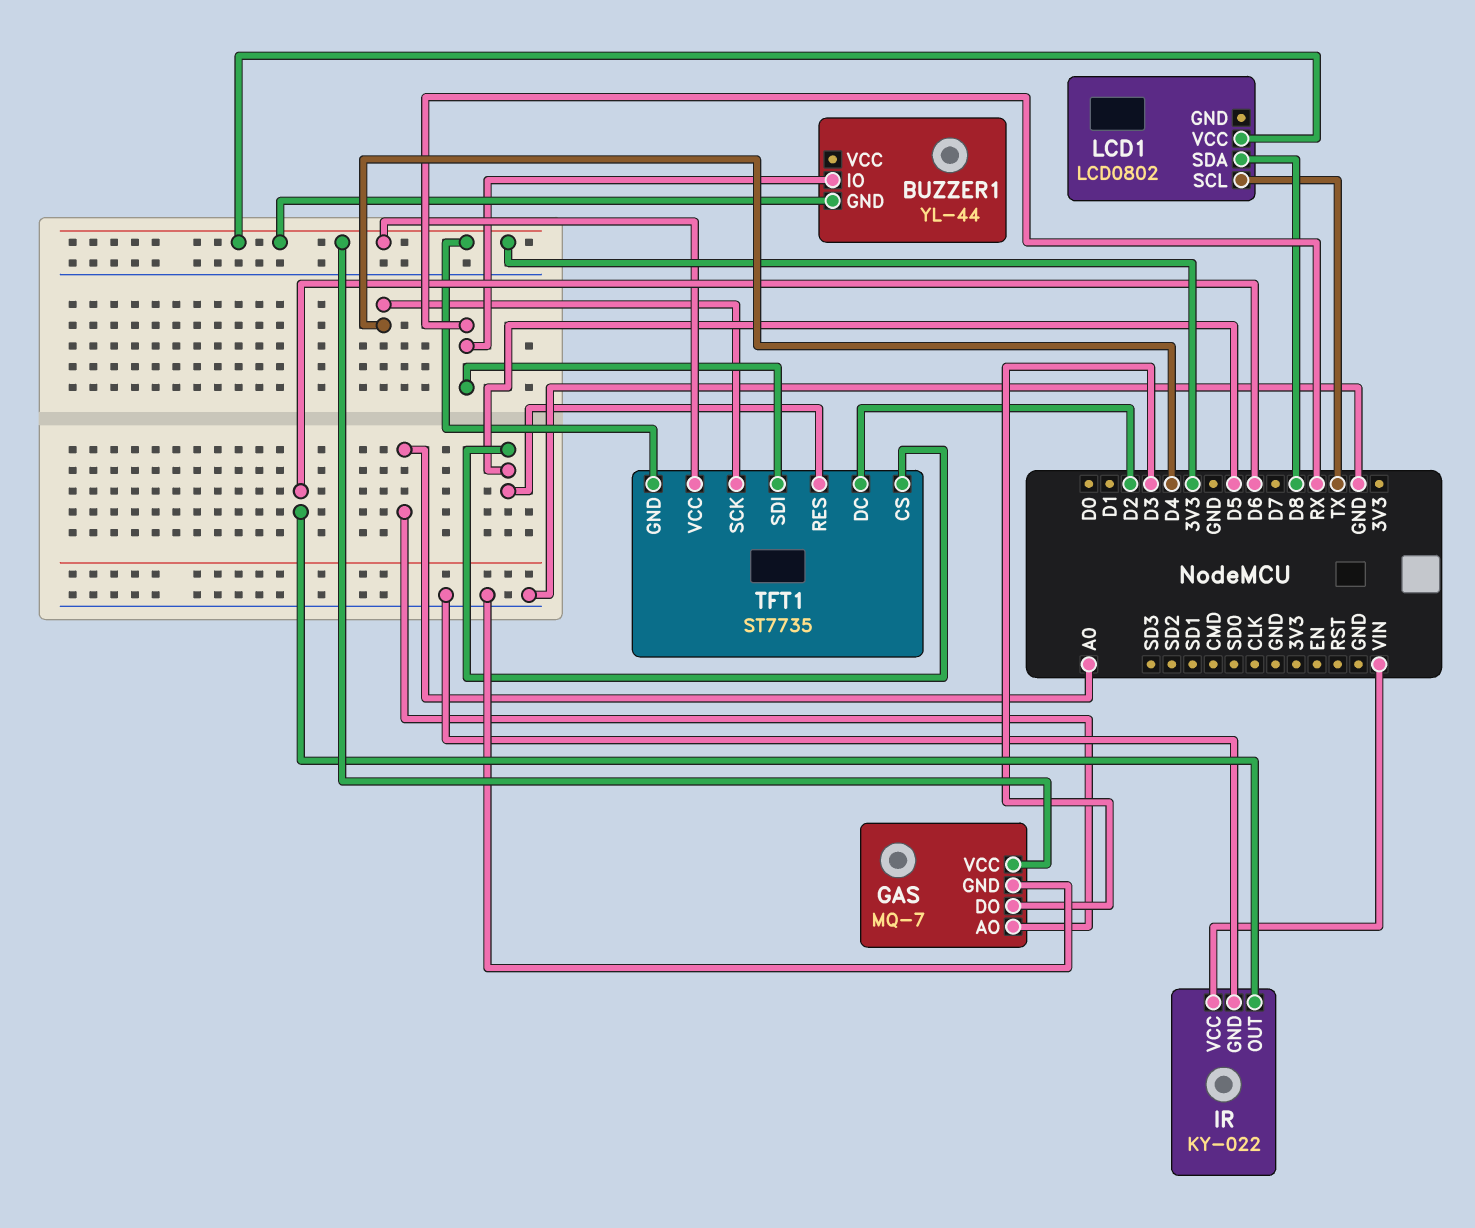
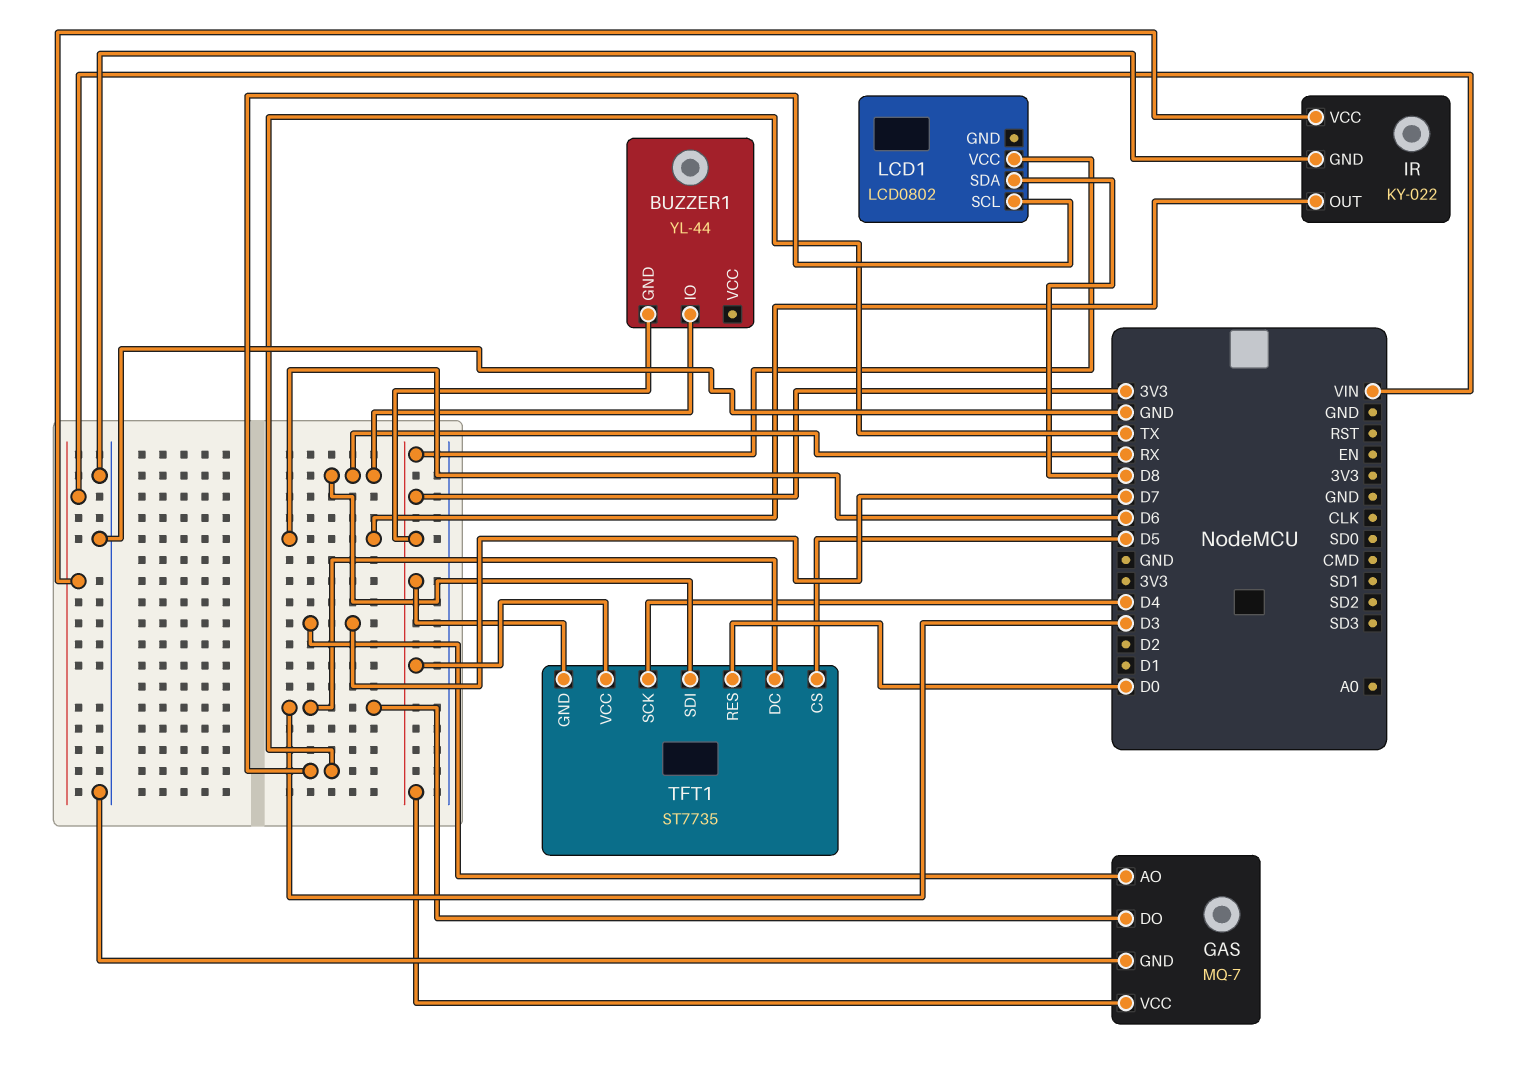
GAS pin AO: A0 -> D7
TFT1 pin DC: D2 -> D3
TFT1 pin RES: D5 -> D0

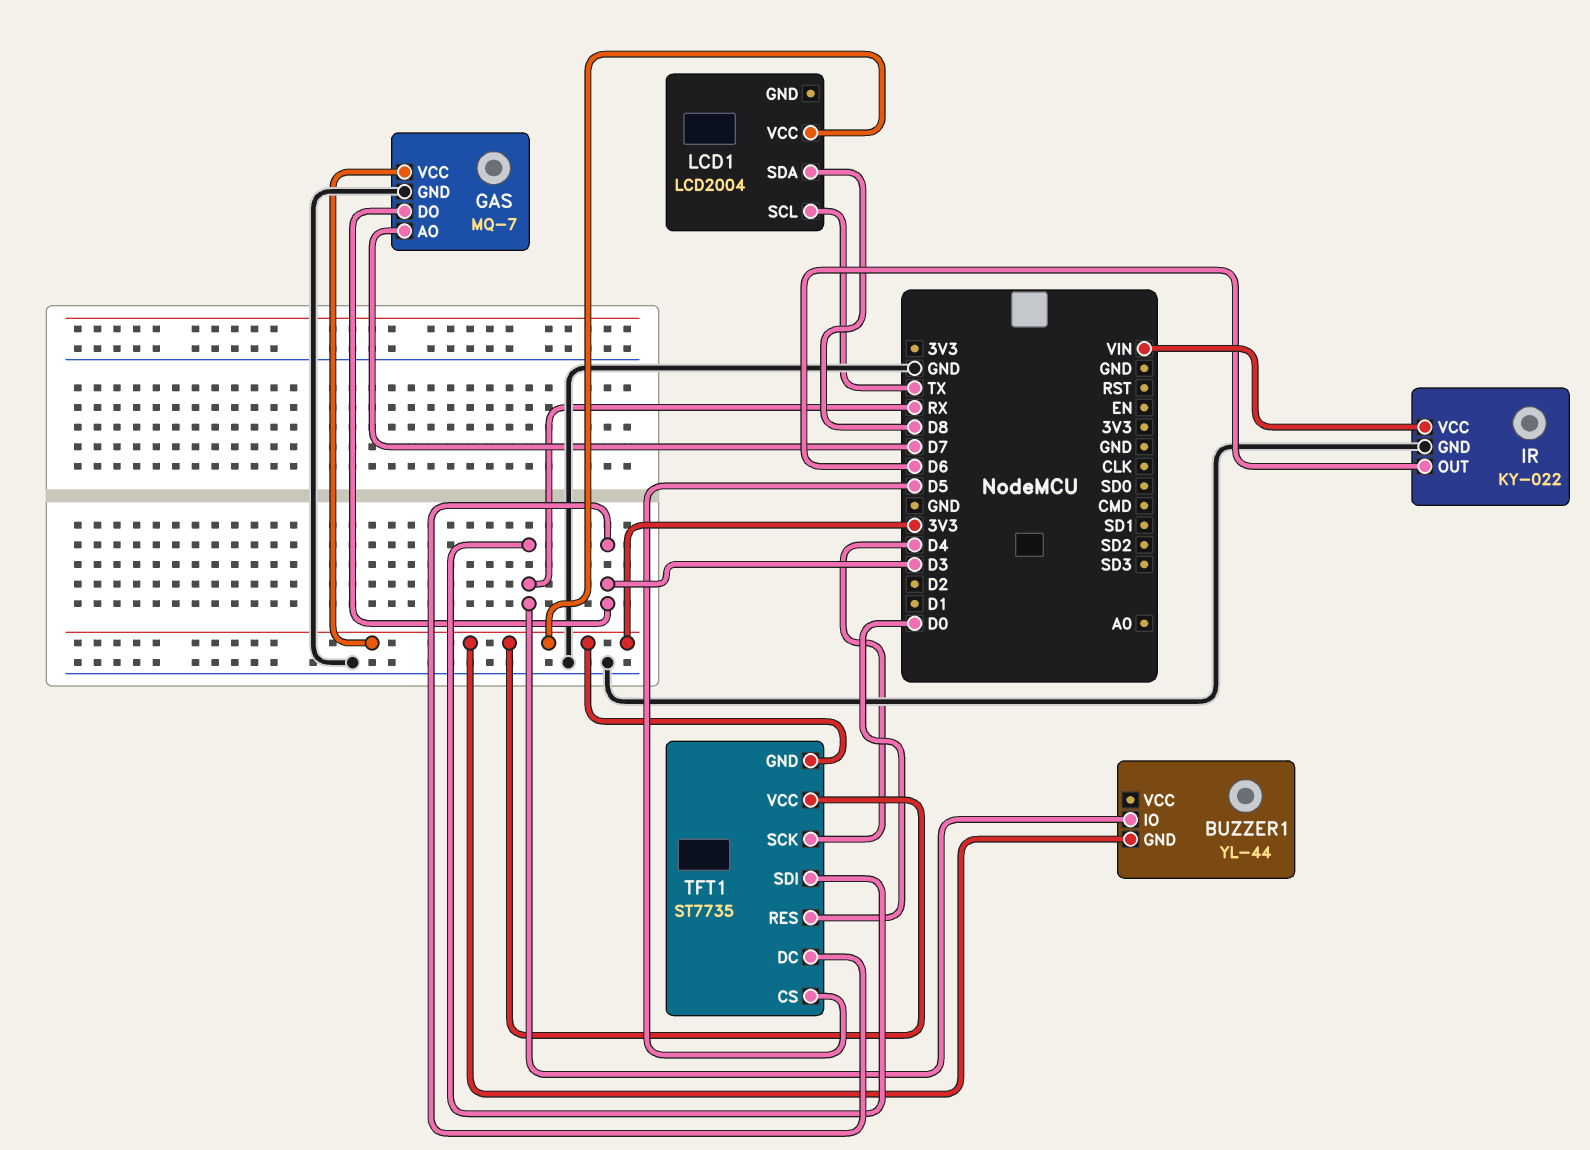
LCD1: LCD0802 -> LCD2004

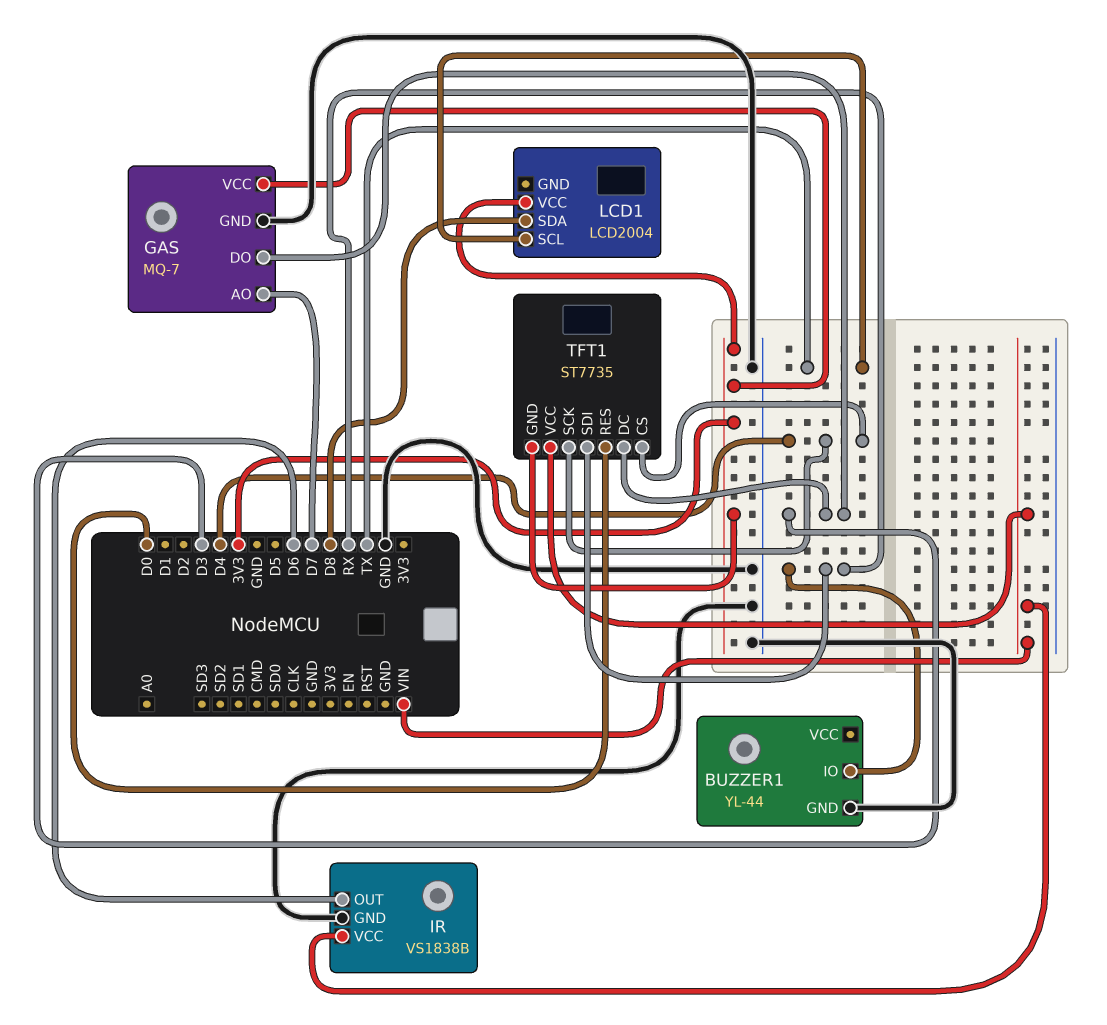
BUZZER1 pin GND: 3V3 -> GND
IR: KY-022 -> VS1838B
TFT1 pin CS: D5 -> D4
TFT1 pin VCC: 3V3 -> VIN

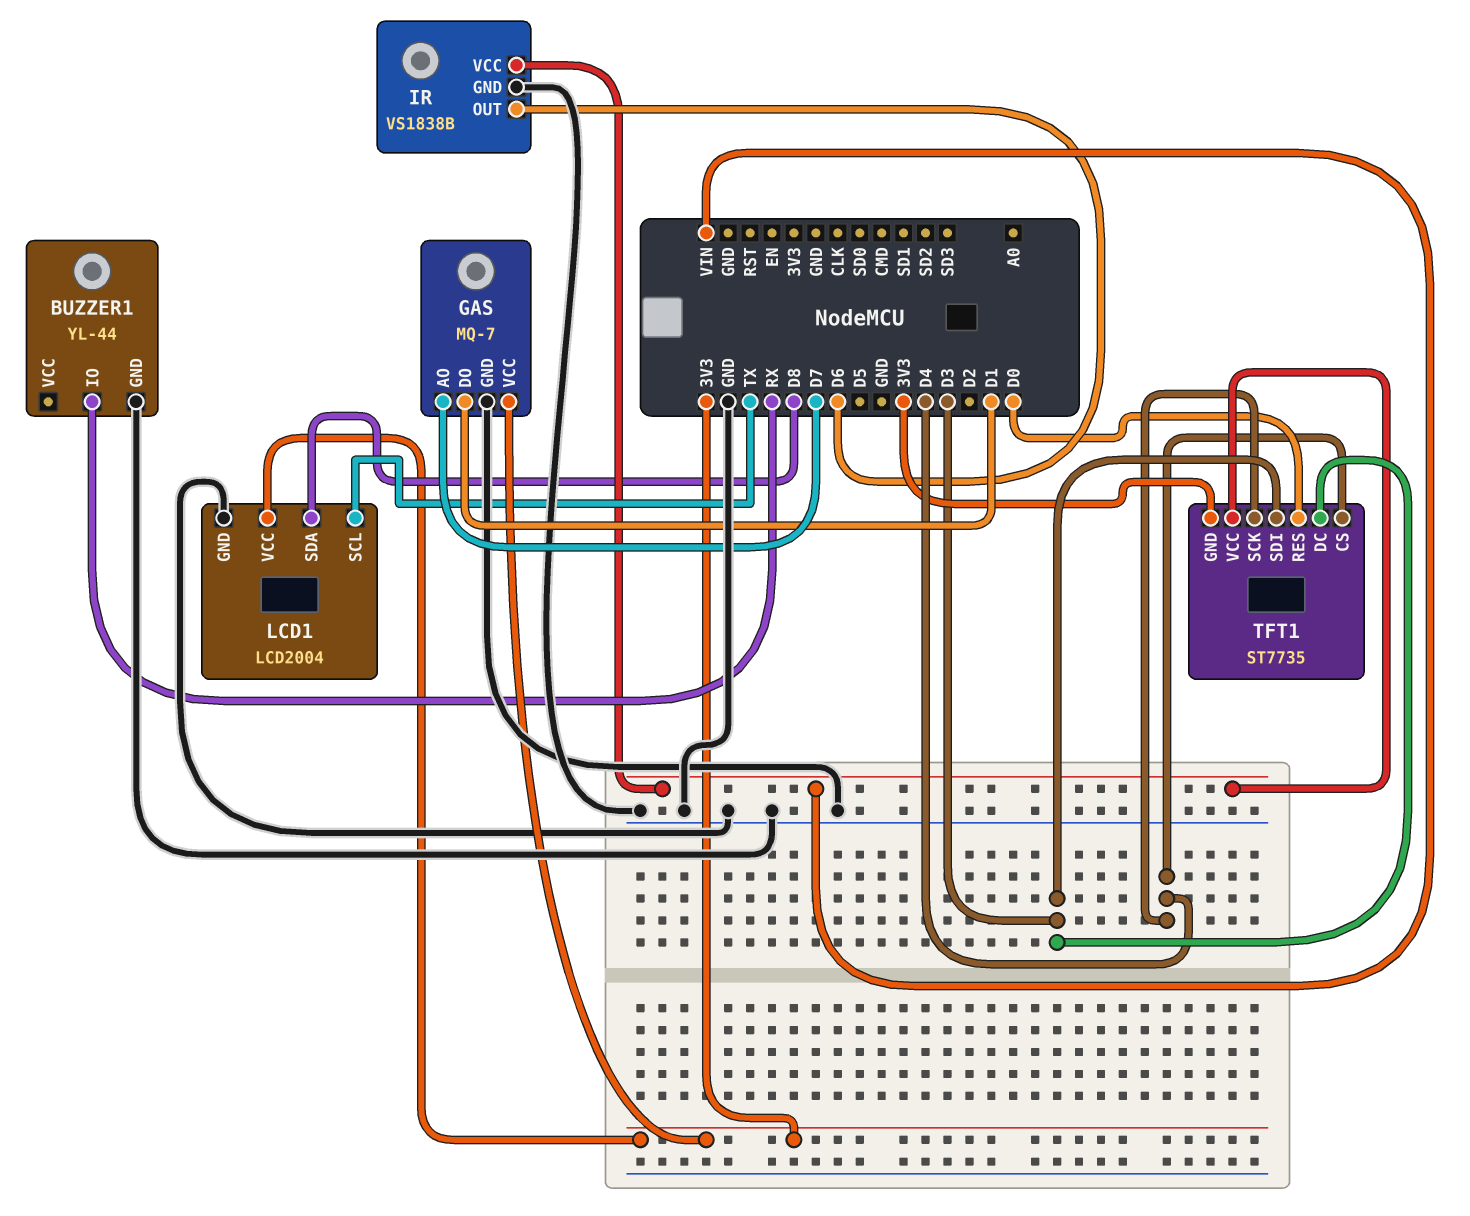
GAS pin DO: D3 -> D1
LCD1 pin GND: none -> GND
TFT1 pin SDI: RX -> D3

